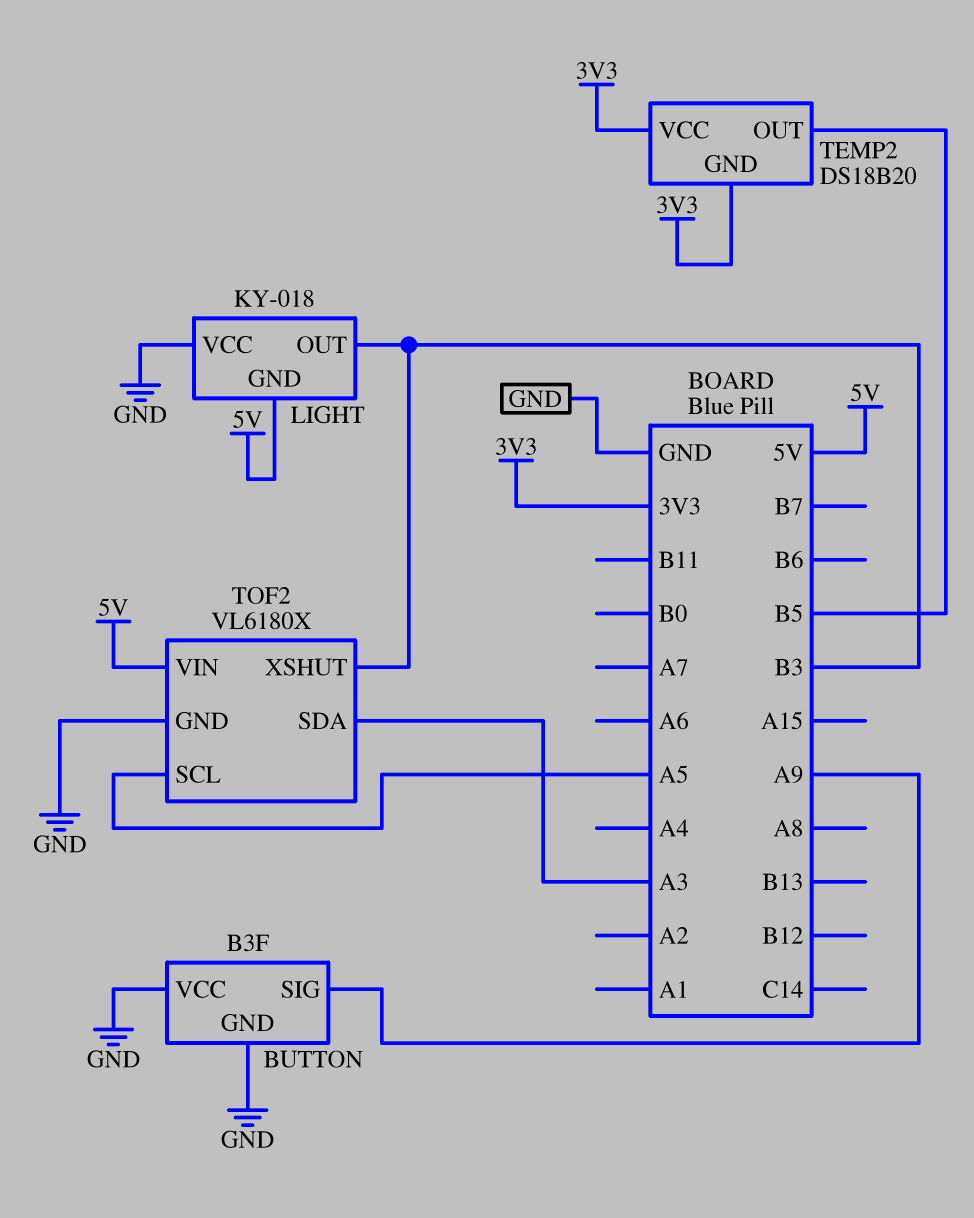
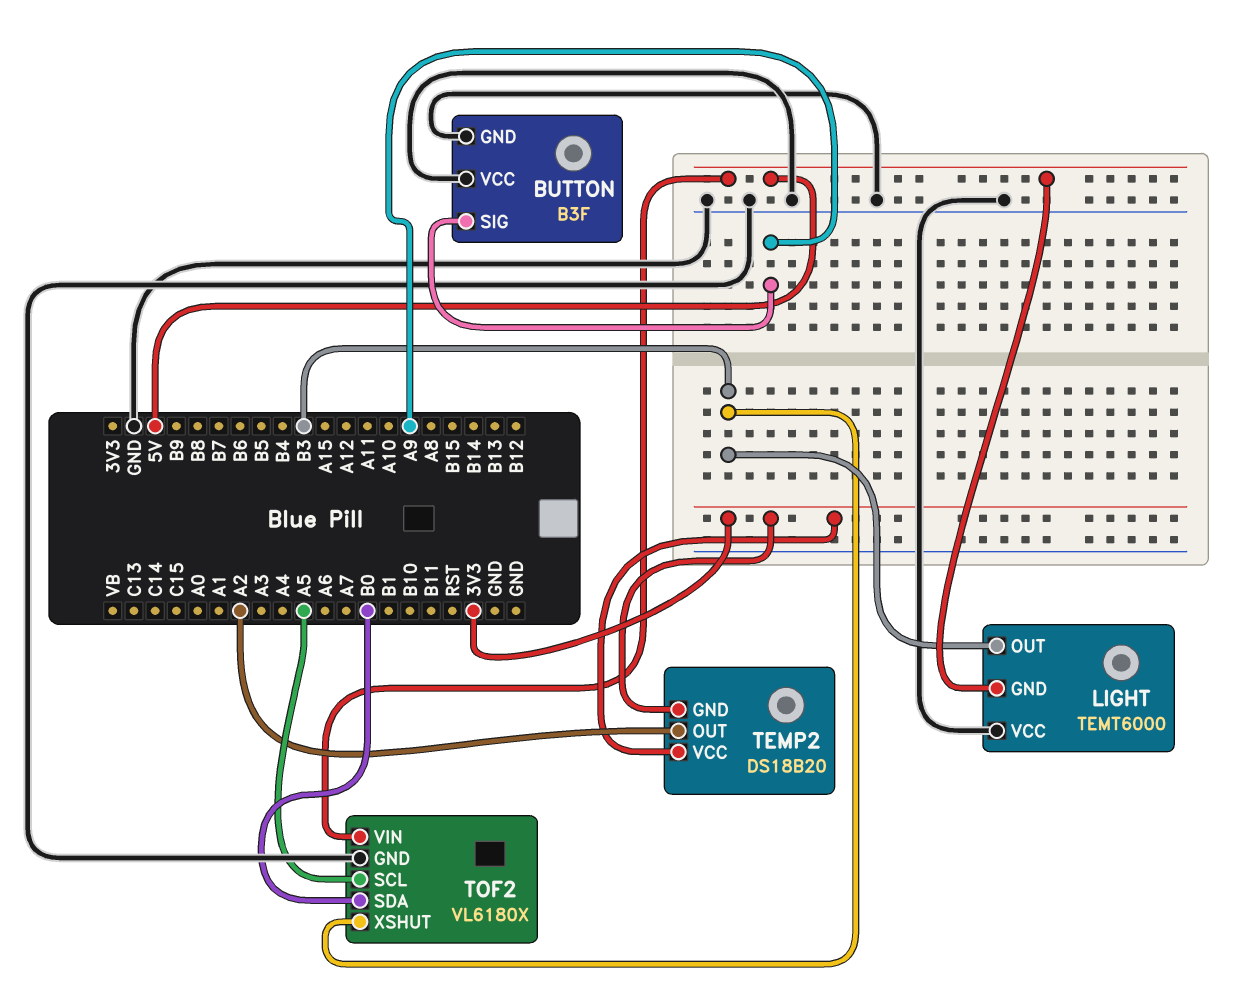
LIGHT: KY-018 -> TEMT6000
TEMP2 pin OUT: B5 -> A2
TOF2 pin SDA: A3 -> B0

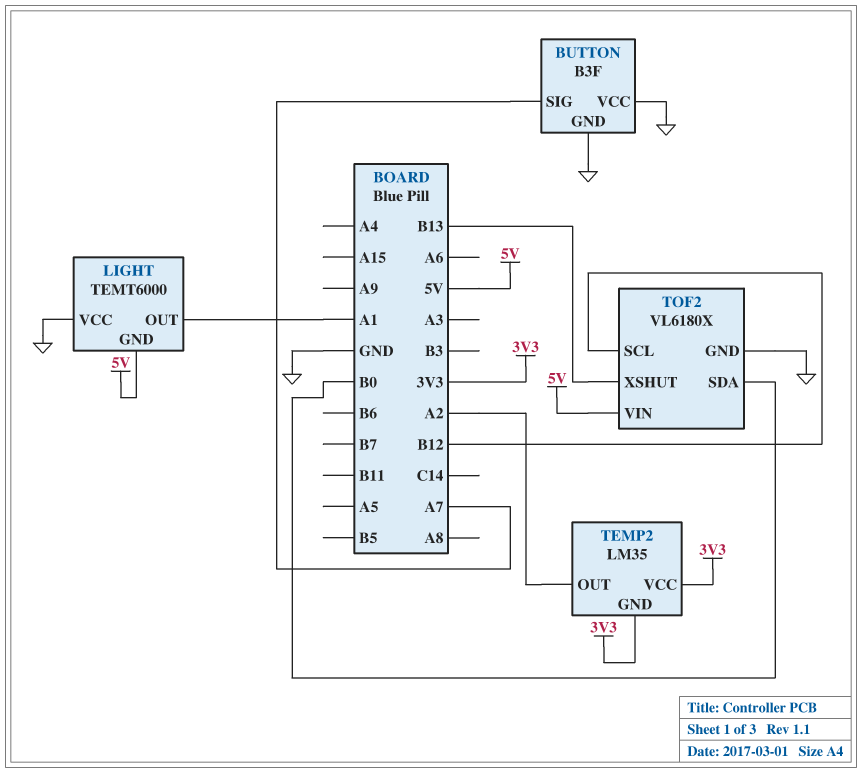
BUTTON pin SIG: A9 -> A7
LIGHT pin OUT: B3 -> A1
TEMP2: DS18B20 -> LM35
TOF2 pin SCL: A5 -> B12
TOF2 pin XSHUT: B3 -> B13

